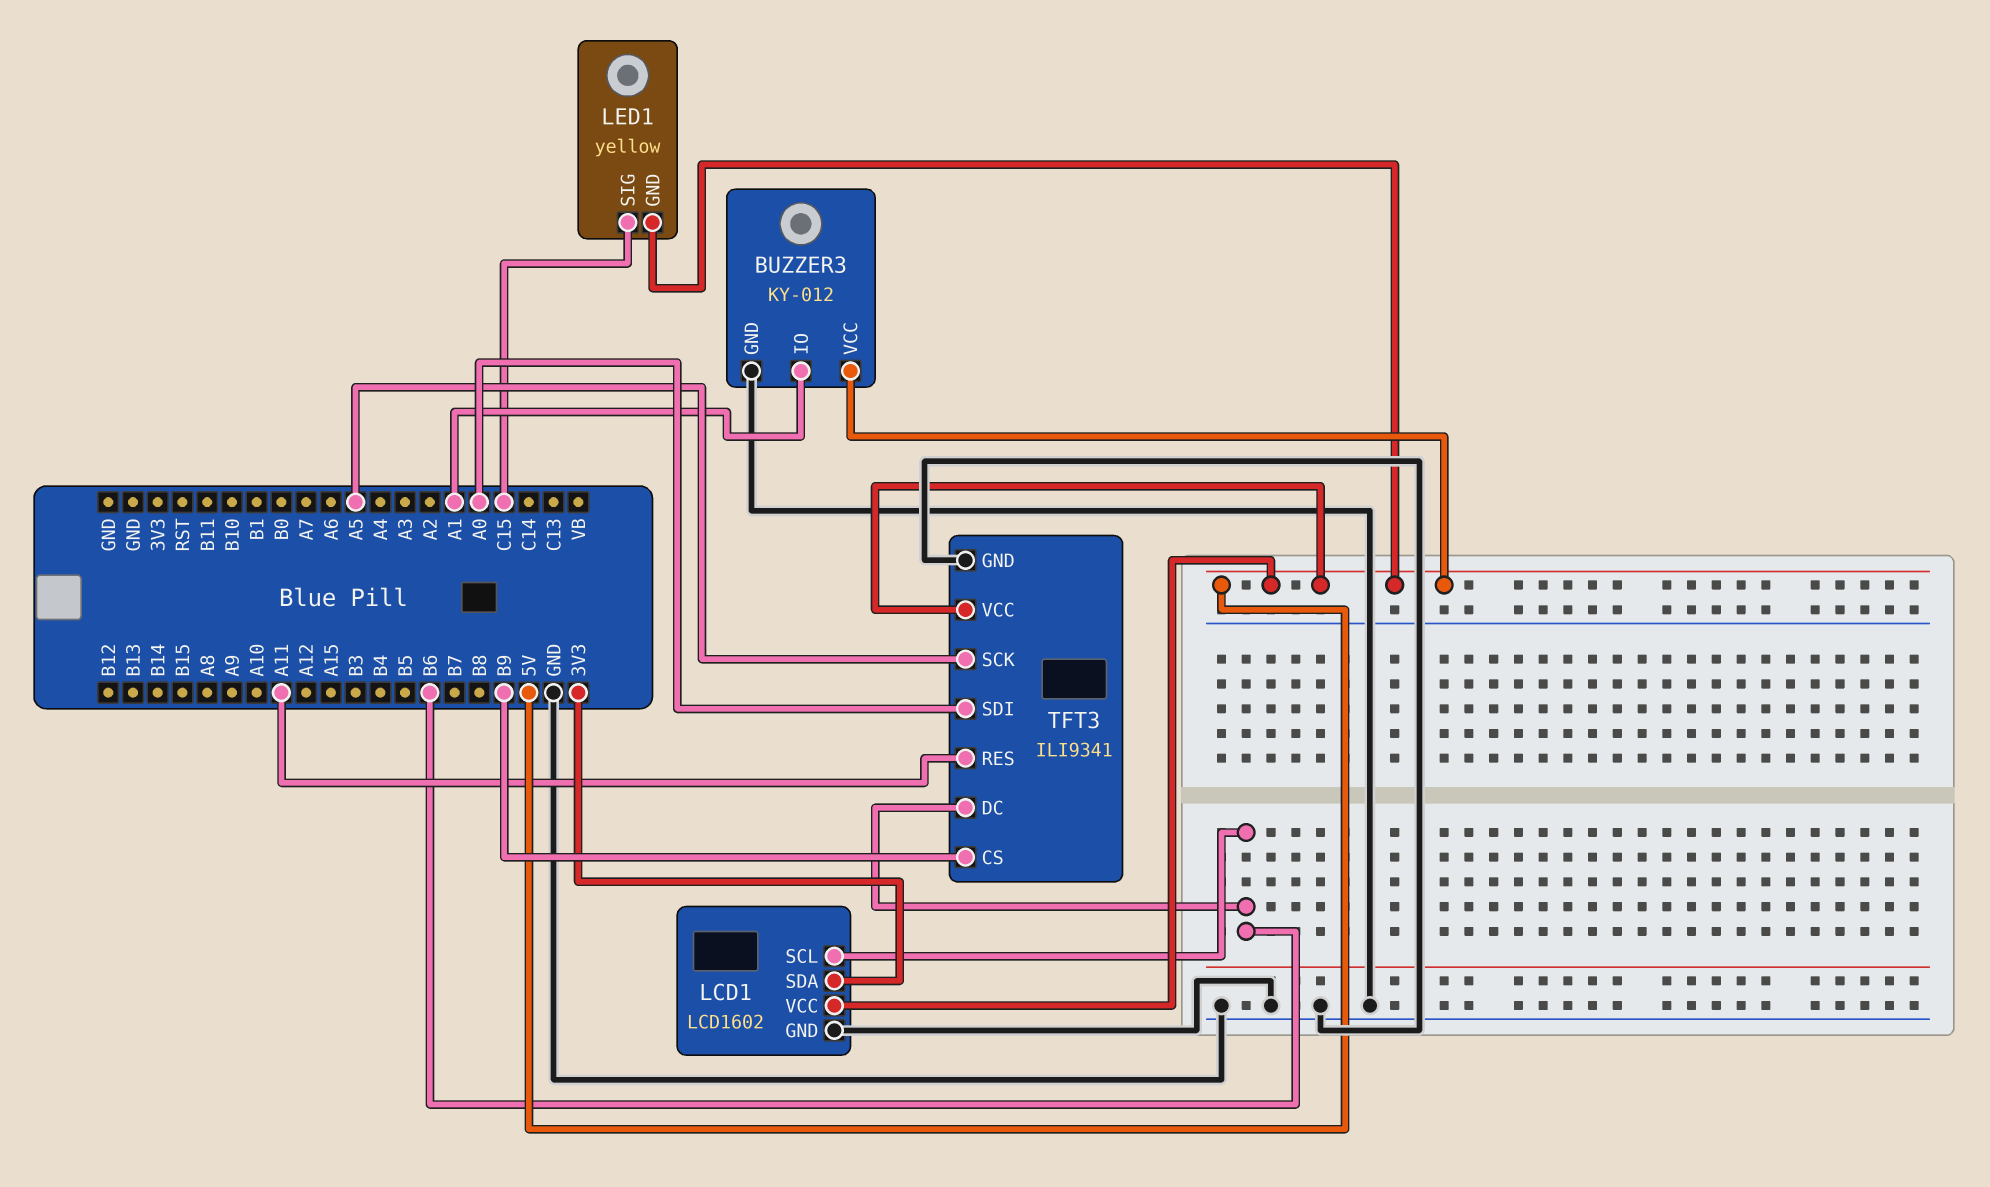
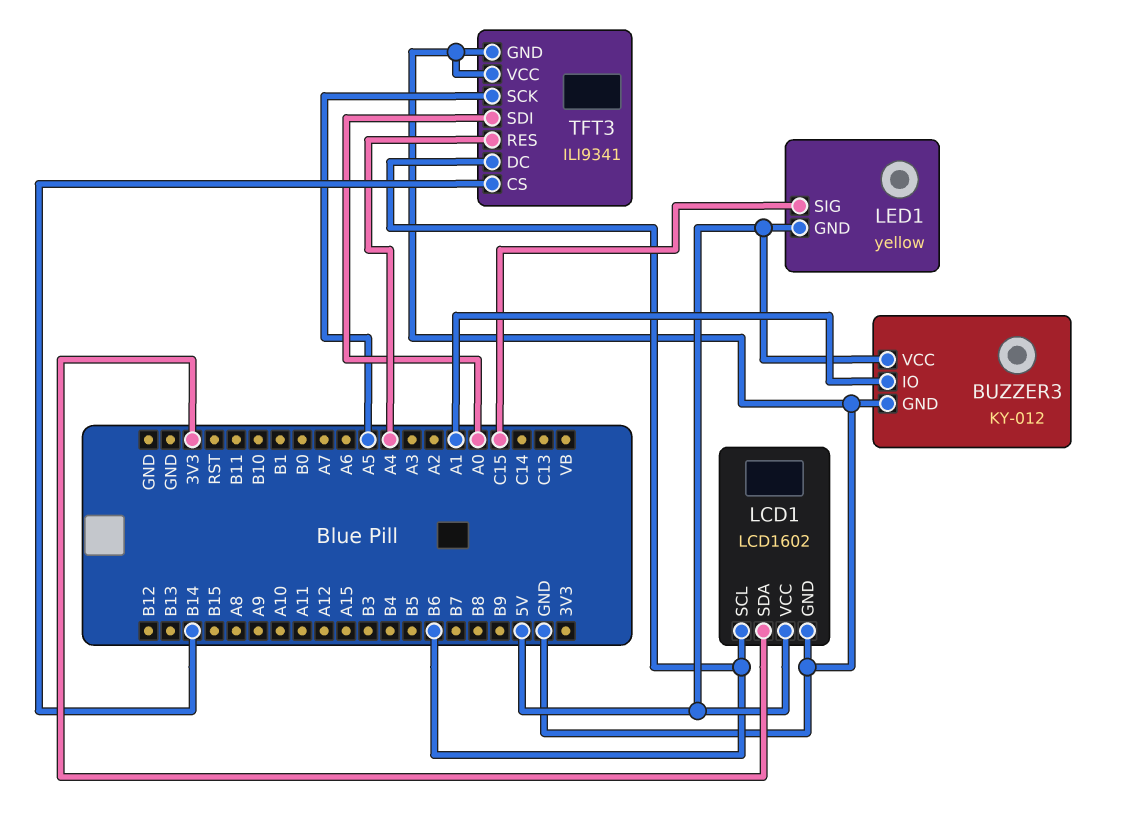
TFT3 pin CS: B9 -> B14
TFT3 pin RES: A11 -> A4
TFT3 pin VCC: 5V -> GND

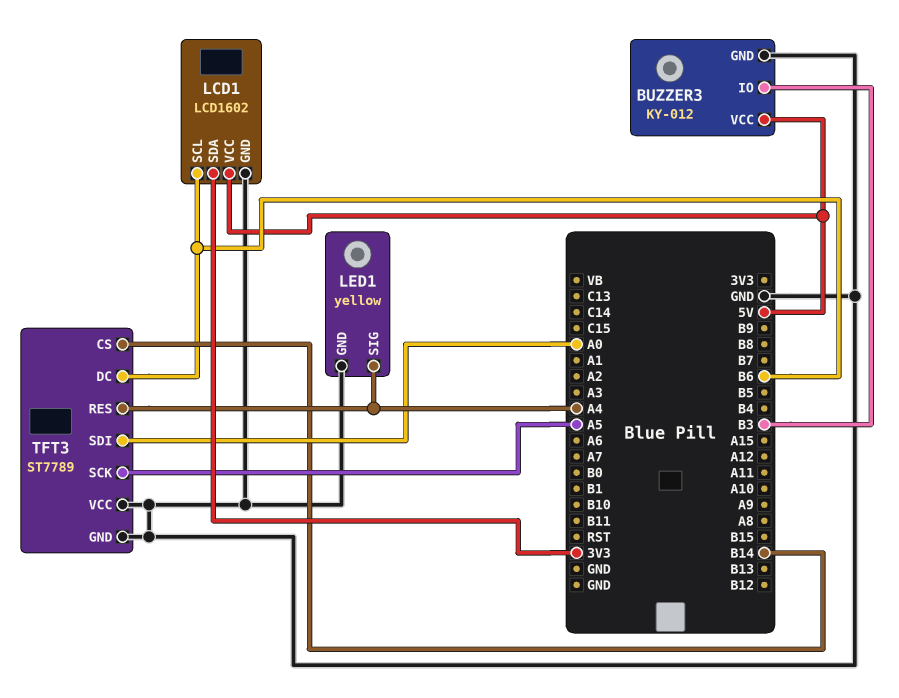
BUZZER3 pin IO: A1 -> B3
LED1 pin GND: 5V -> GND
LED1 pin SIG: C15 -> A4
TFT3: ILI9341 -> ST7789

